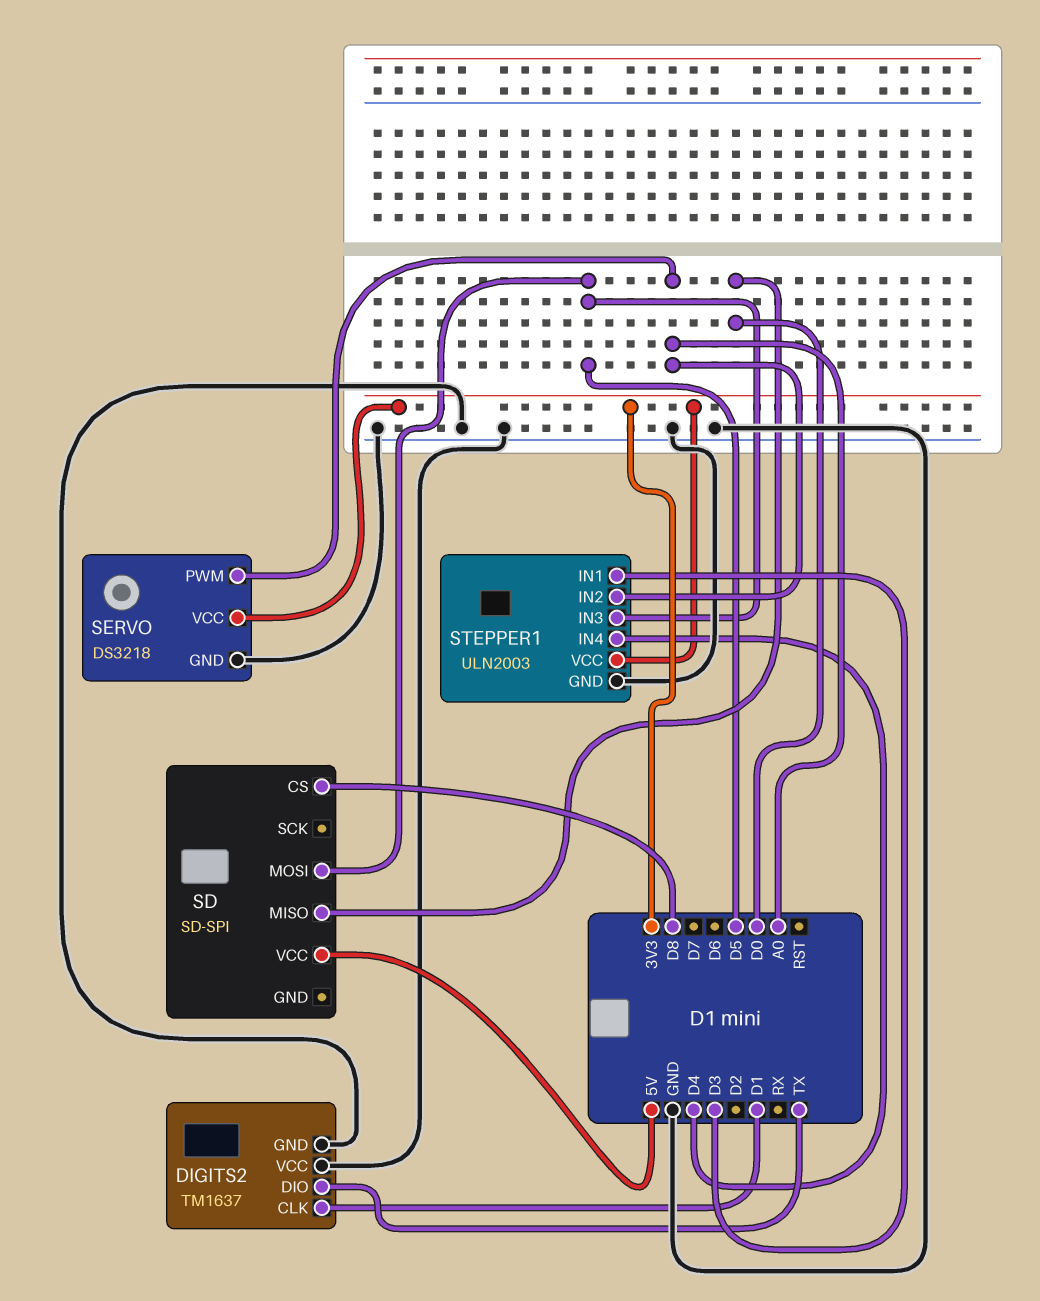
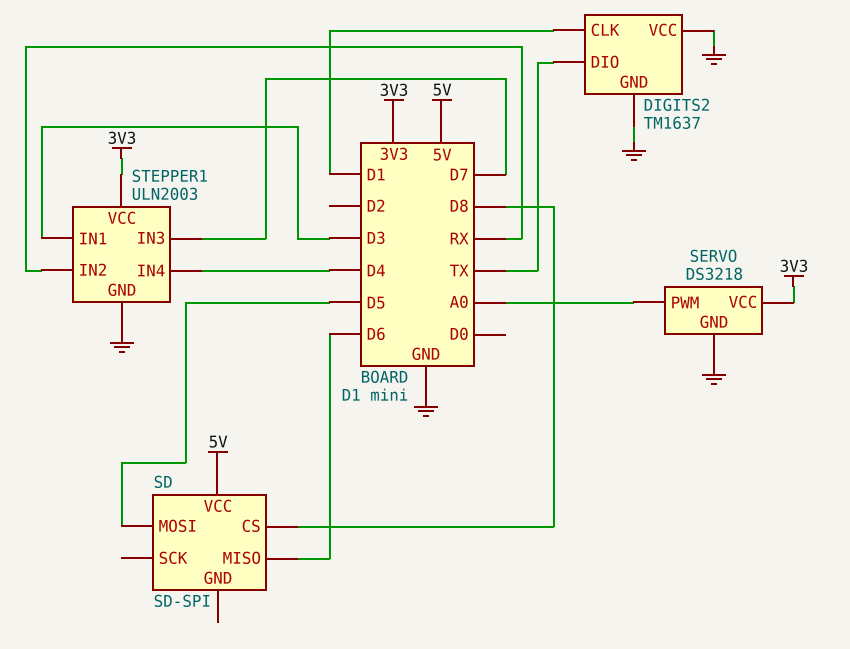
SD pin MISO: D0 -> D6
STEPPER1 pin IN2: A0 -> RX
STEPPER1 pin IN3: D5 -> D7

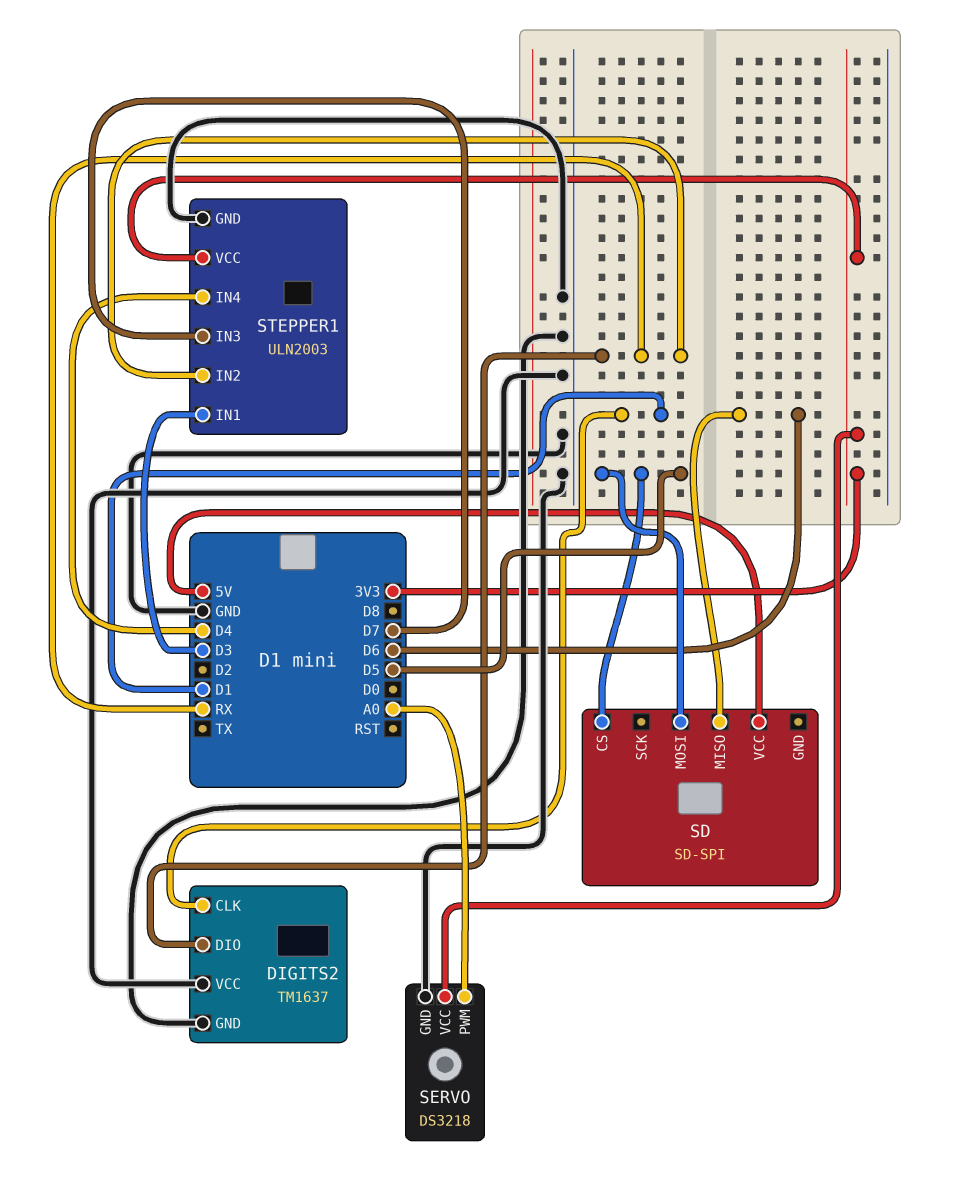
DIGITS2 pin DIO: TX -> RX
SD pin CS: D8 -> D5

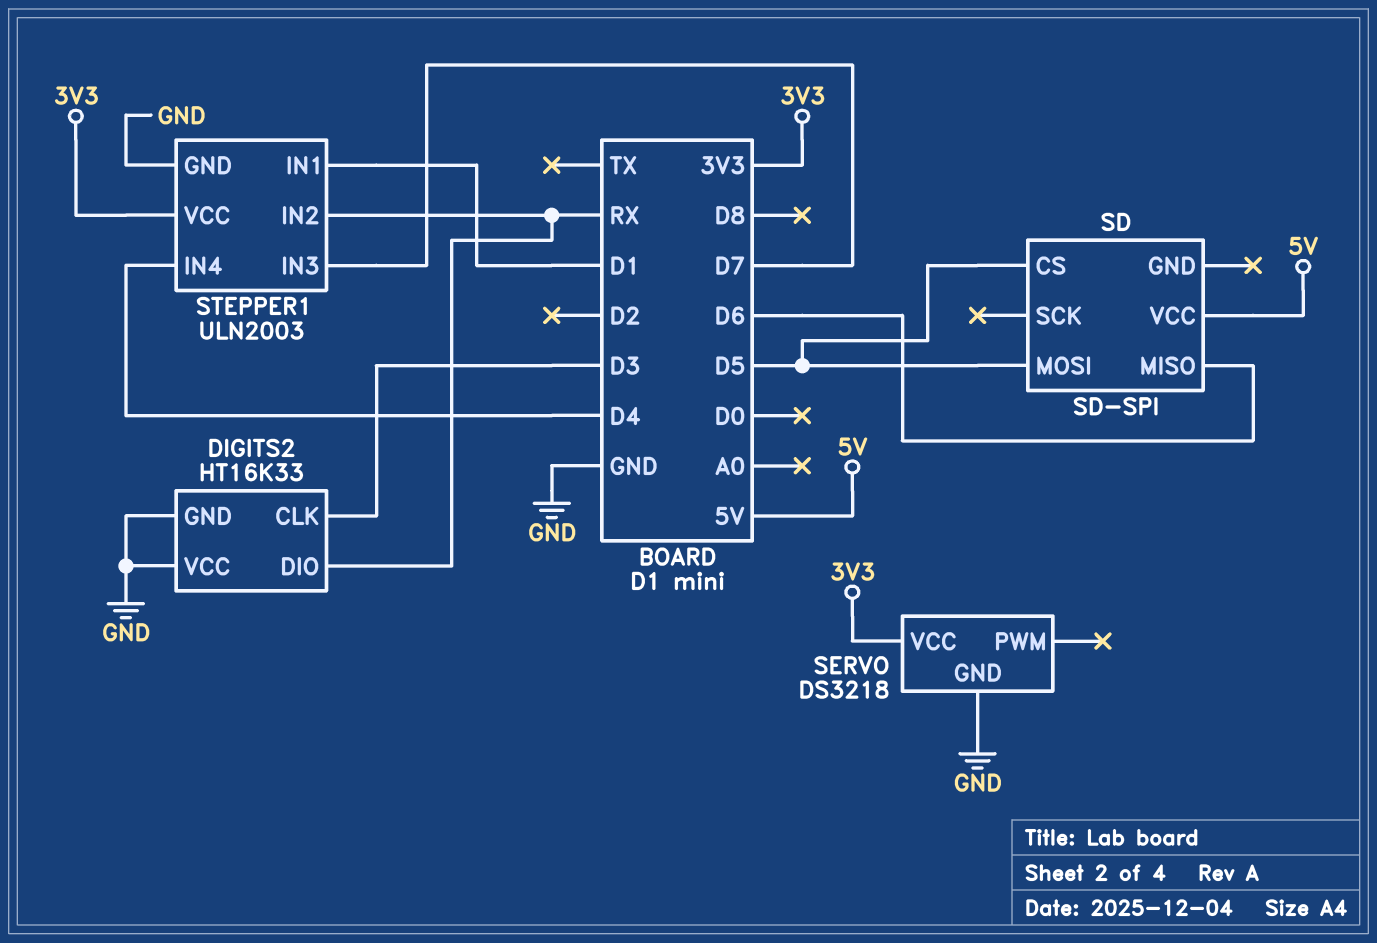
DIGITS2: TM1637 -> HT16K33
DIGITS2 pin CLK: D1 -> D3
SERVO pin PWM: A0 -> none
STEPPER1 pin IN1: D3 -> D1

